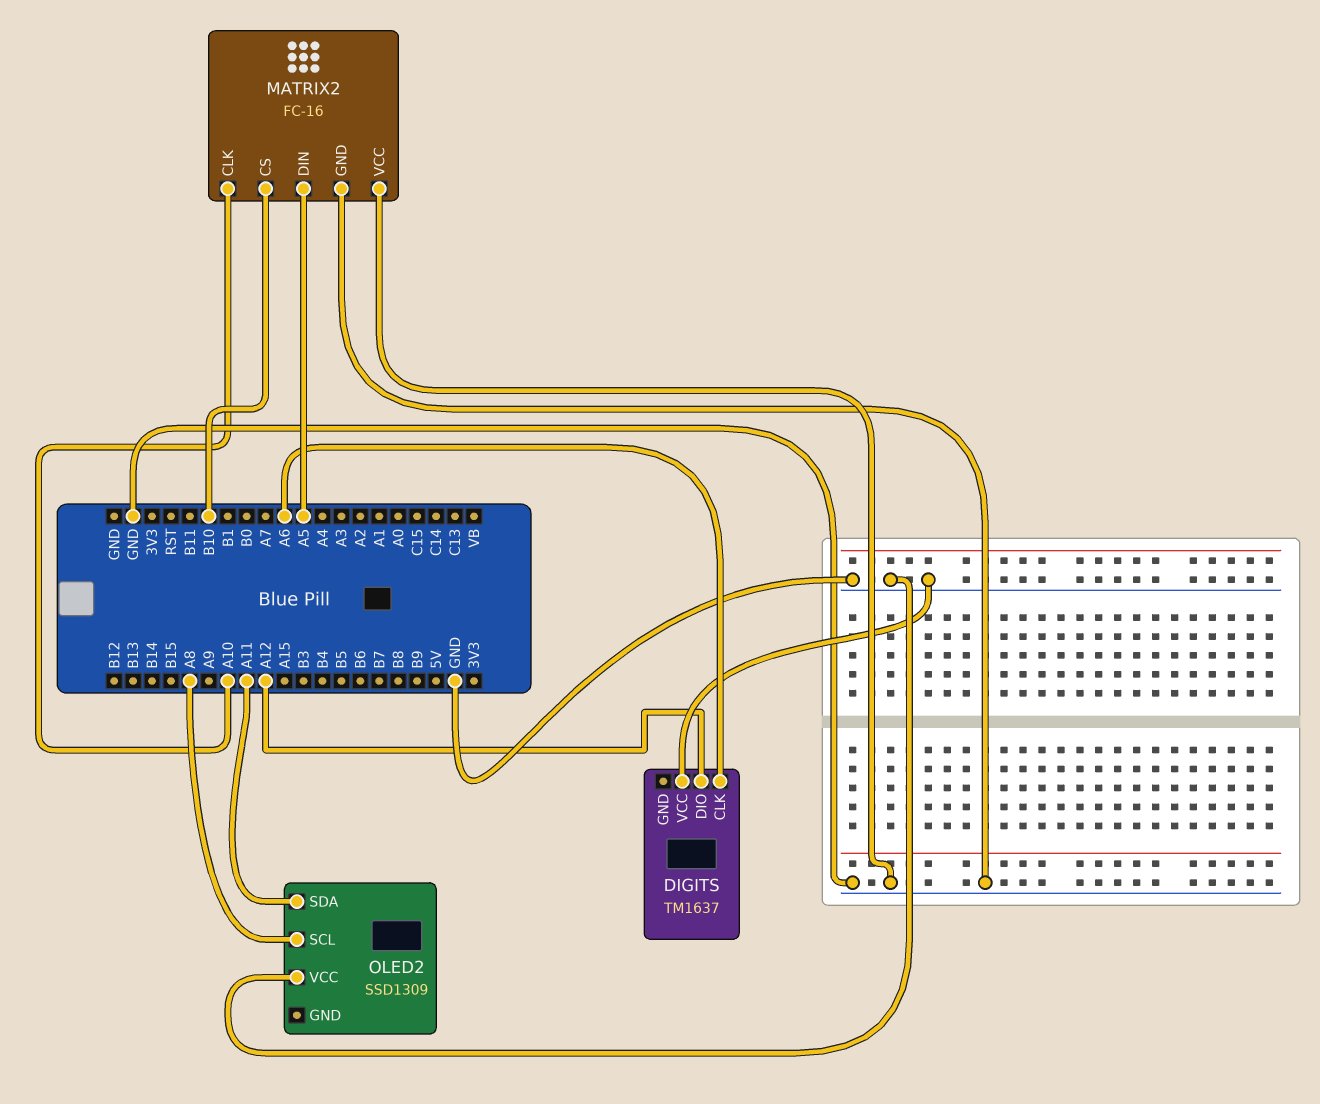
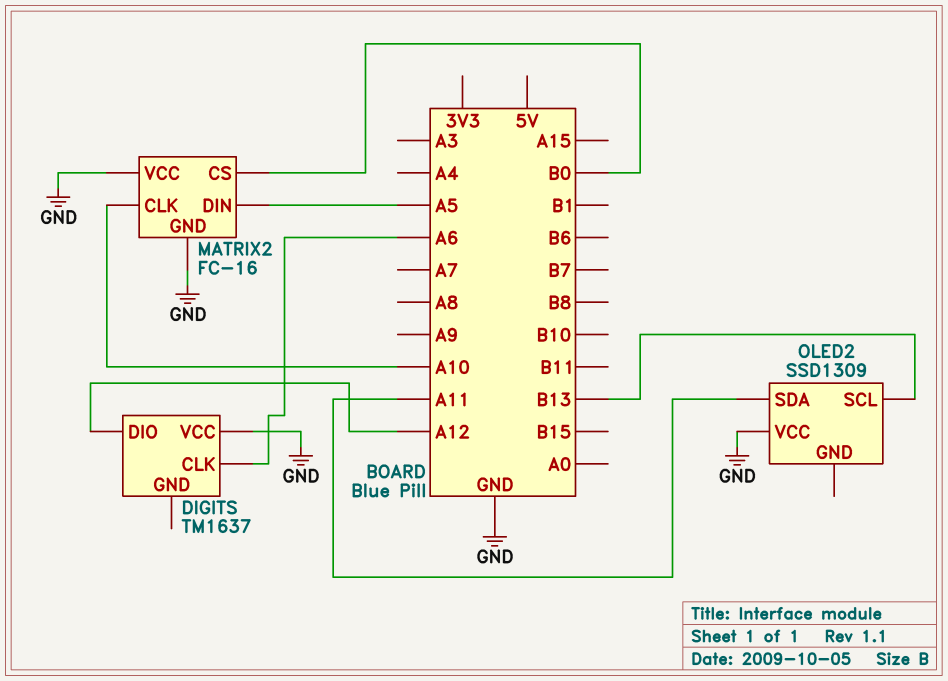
MATRIX2 pin CS: B10 -> B0
OLED2 pin SCL: A8 -> B13

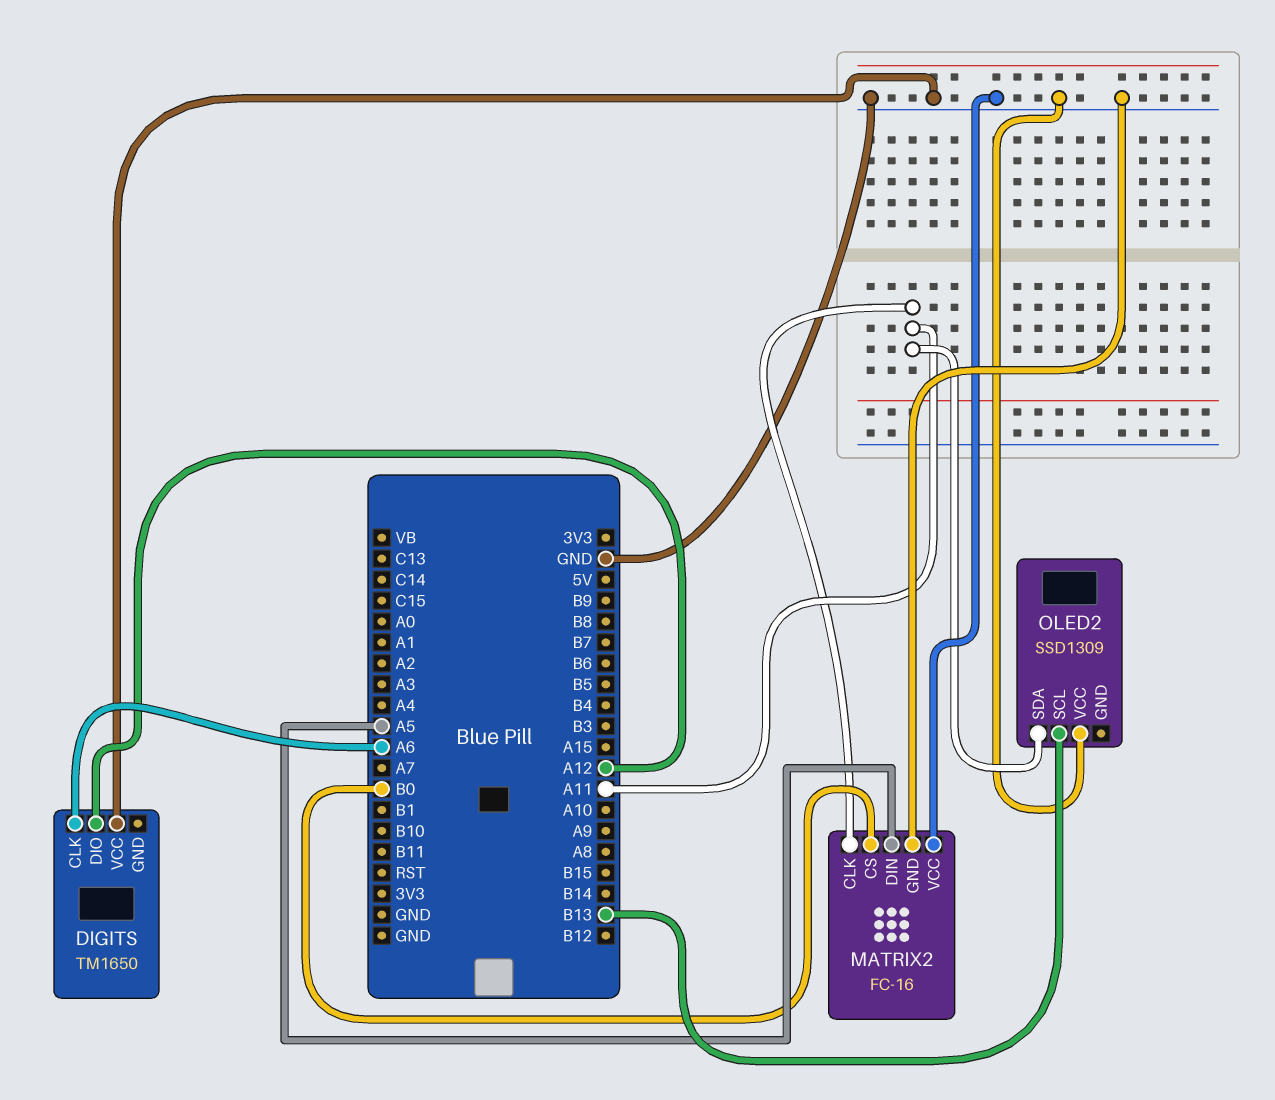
DIGITS: TM1637 -> TM1650
MATRIX2 pin CLK: A10 -> A11

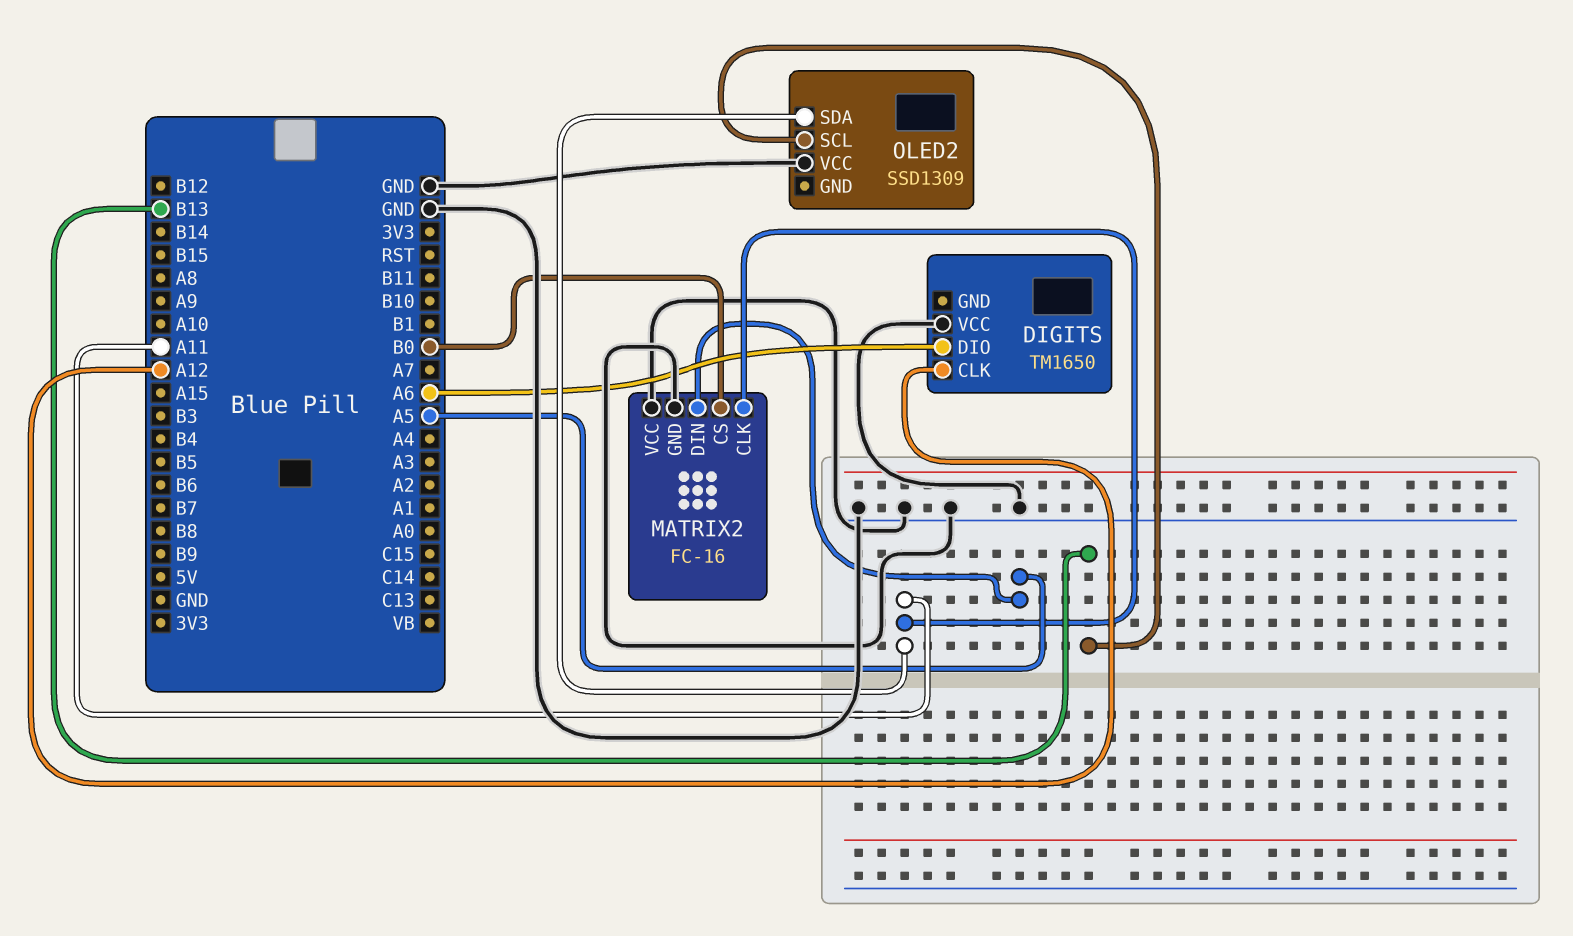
DIGITS pin CLK: A6 -> A12
DIGITS pin DIO: A12 -> A6

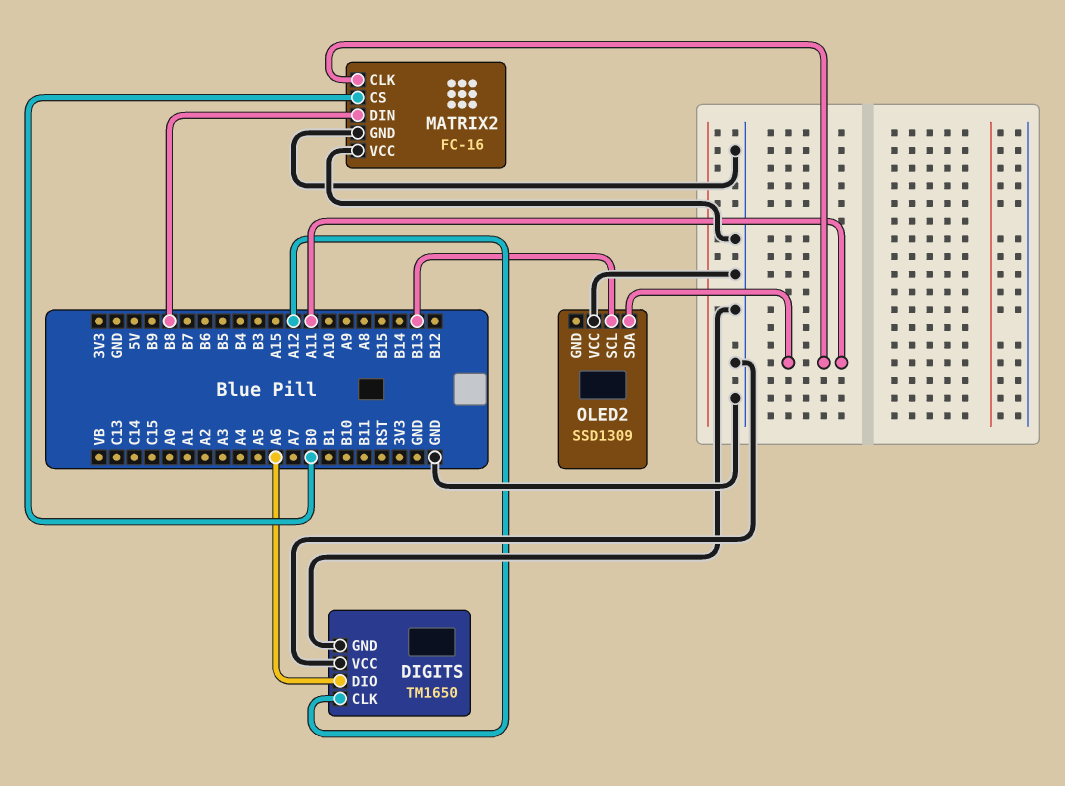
DIGITS pin GND: none -> GND
MATRIX2 pin DIN: A5 -> B8

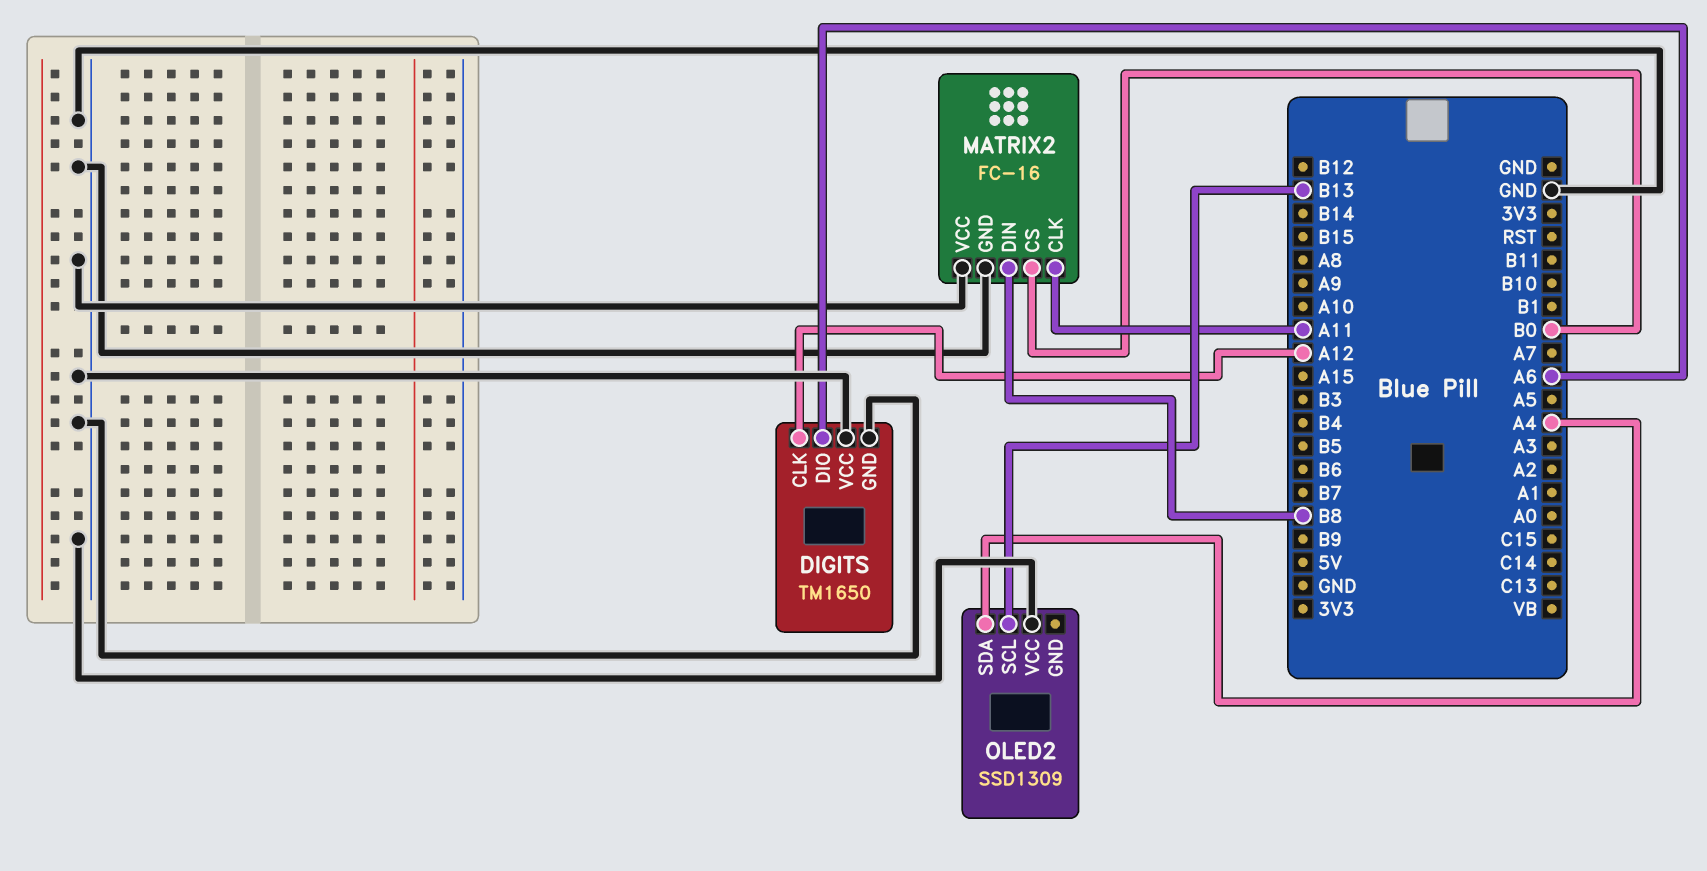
OLED2 pin SDA: A11 -> A4

